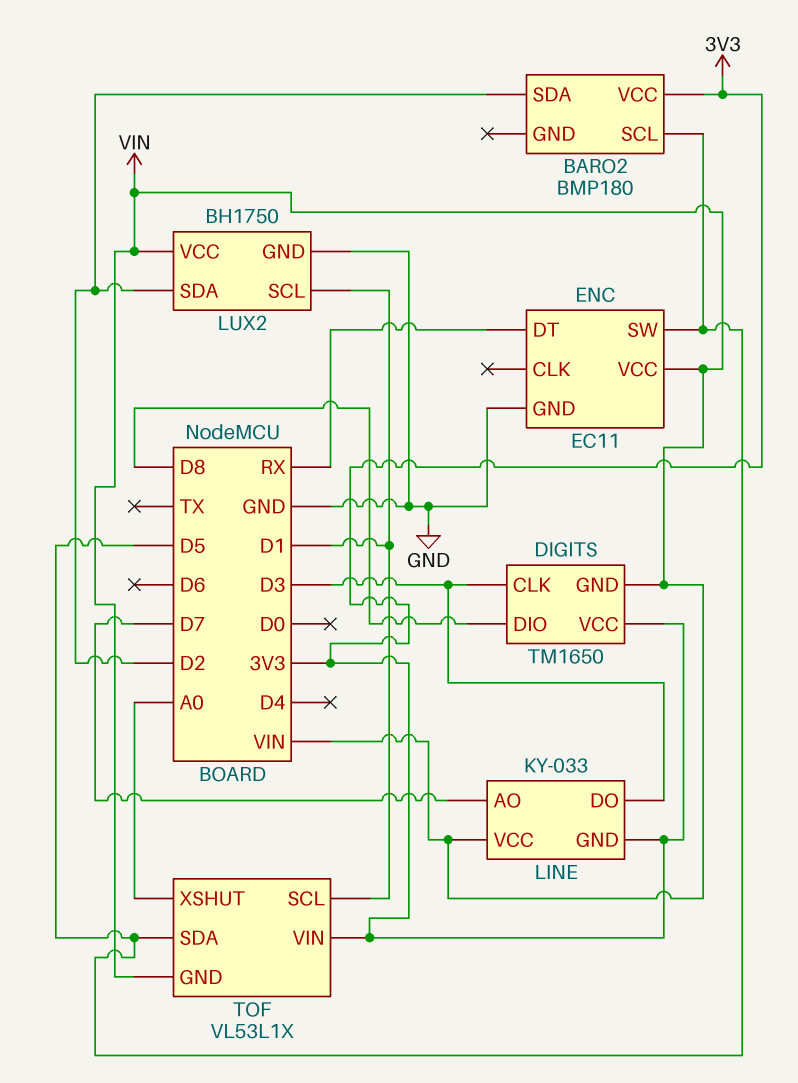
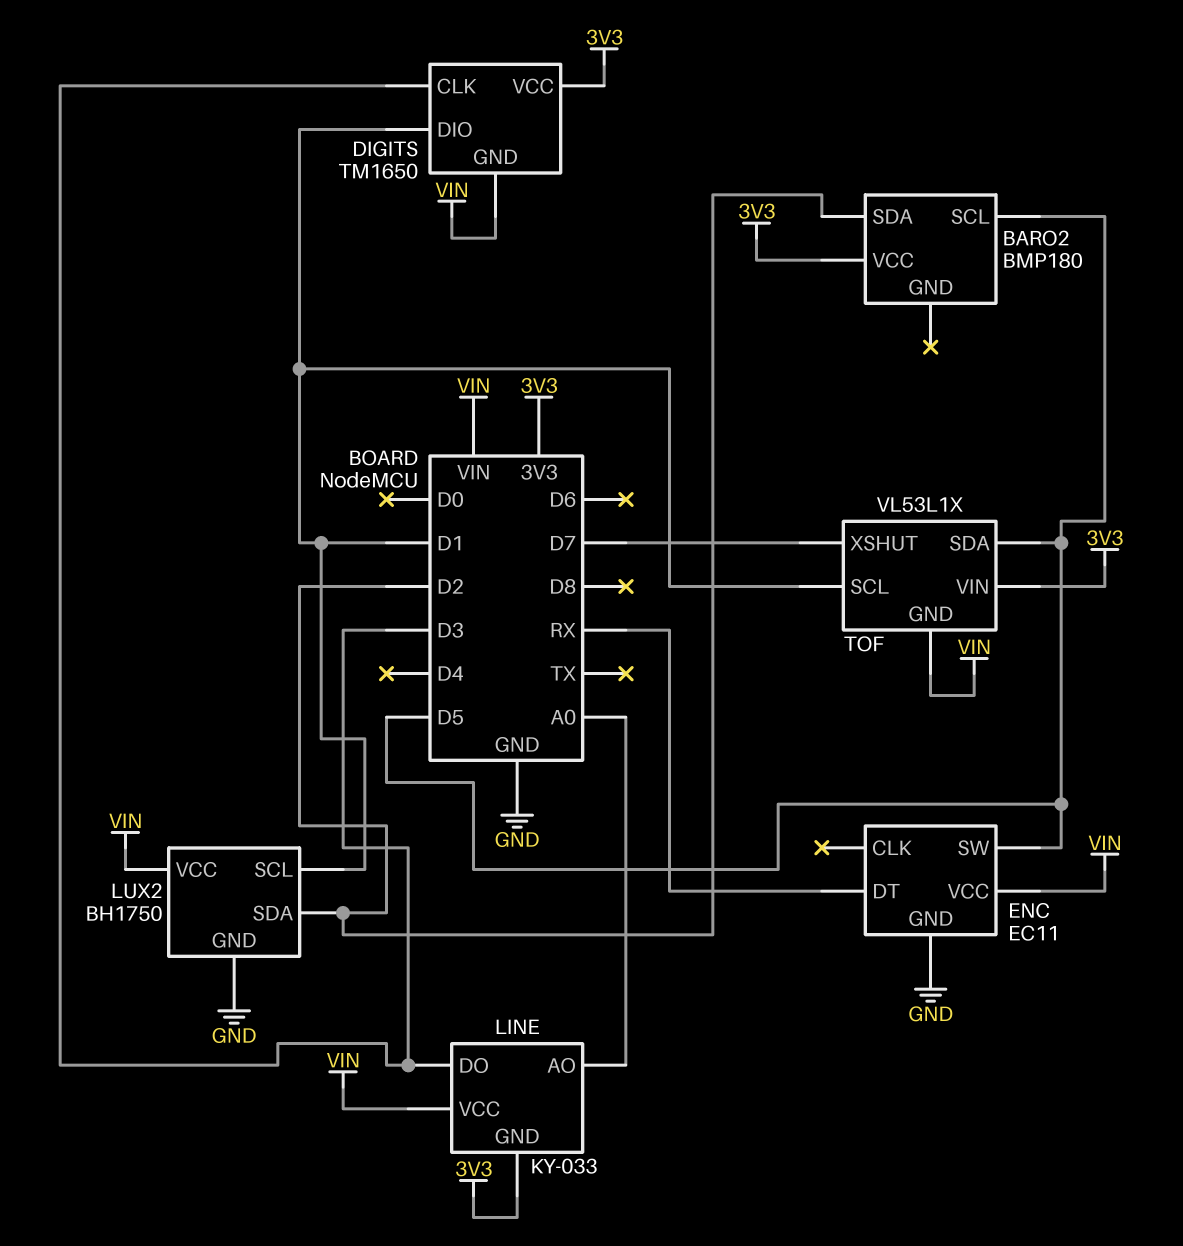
DIGITS pin DIO: D8 -> D1
LINE pin AO: D7 -> A0
TOF pin XSHUT: A0 -> D7

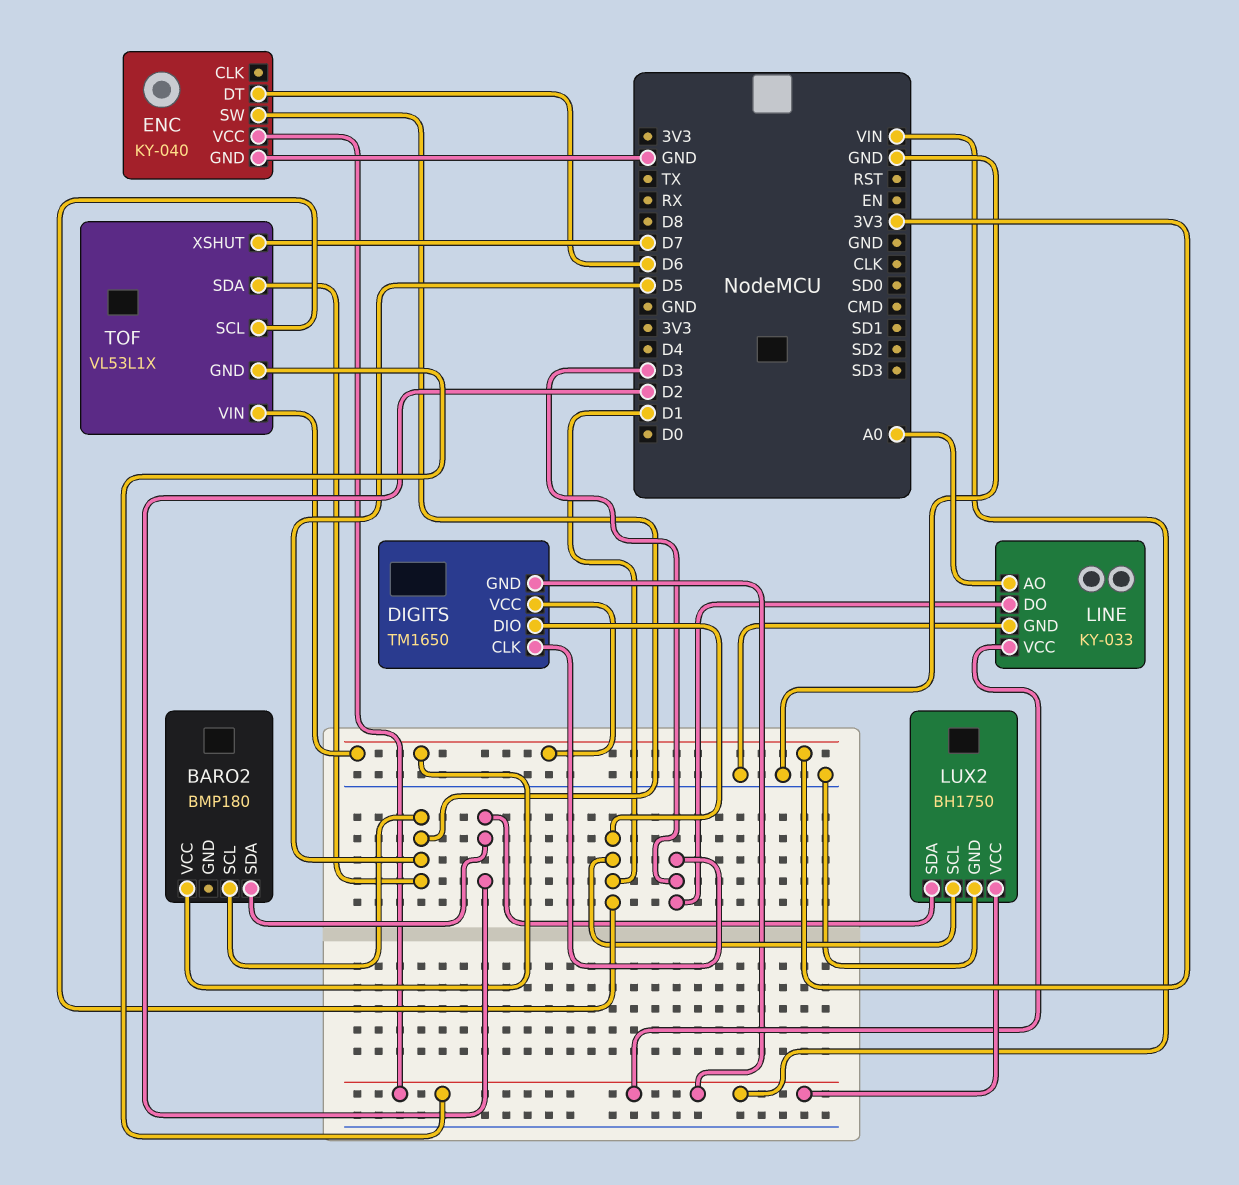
ENC: EC11 -> KY-040
ENC pin DT: RX -> D6
LINE pin GND: 3V3 -> GND

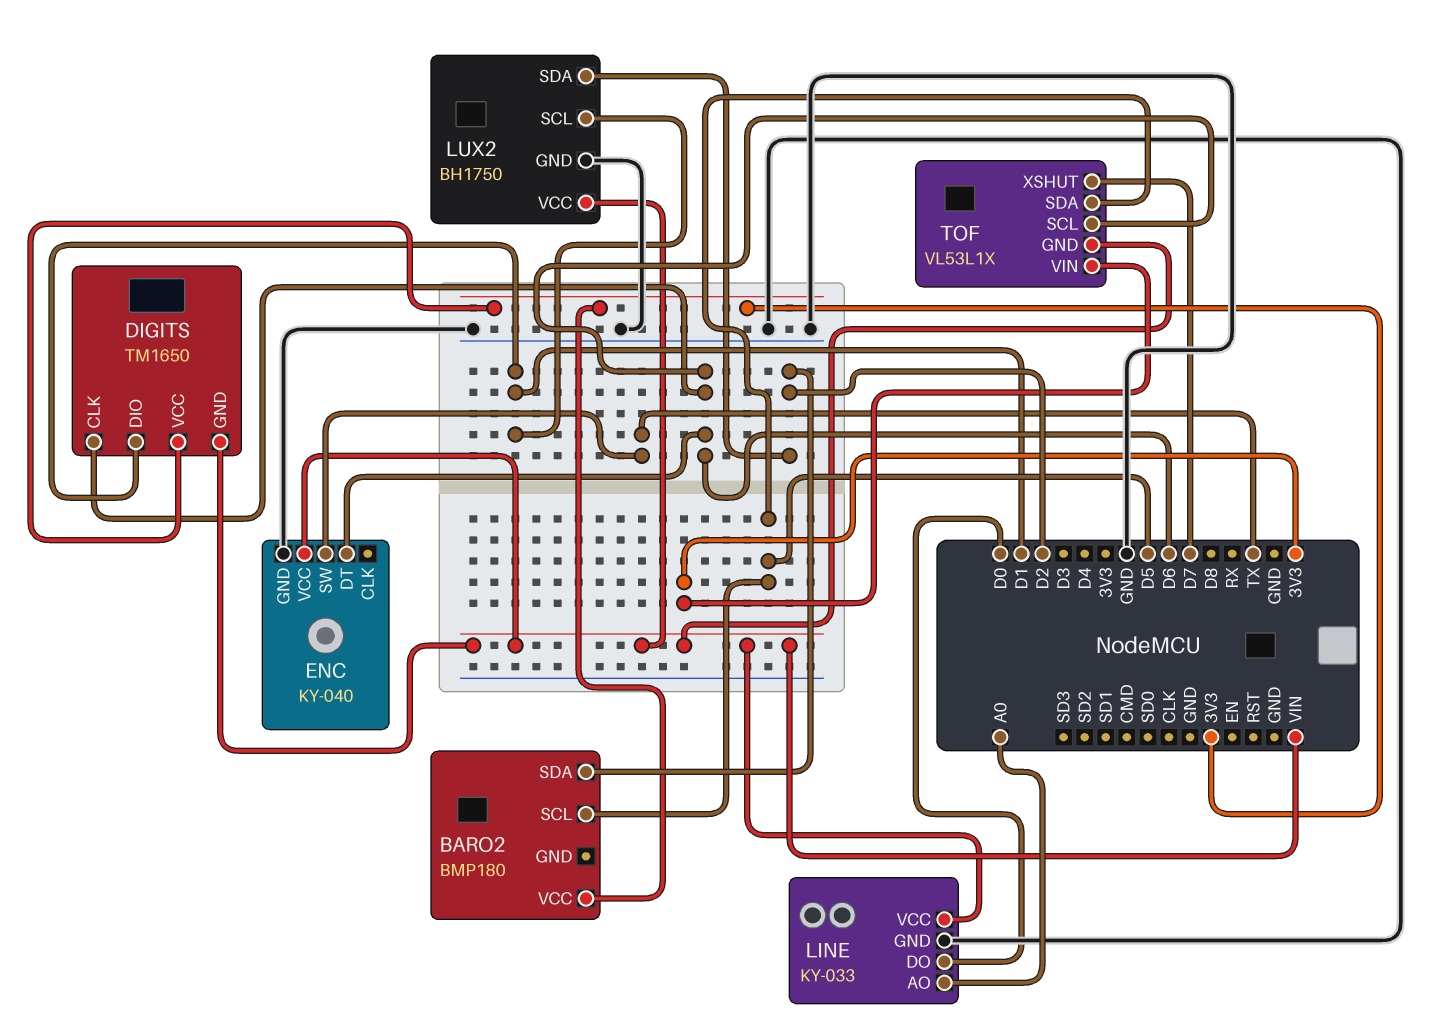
DIGITS pin CLK: D3 -> D6
ENC pin SW: D5 -> TX
LINE pin DO: D3 -> D0
TOF pin SCL: D1 -> D6

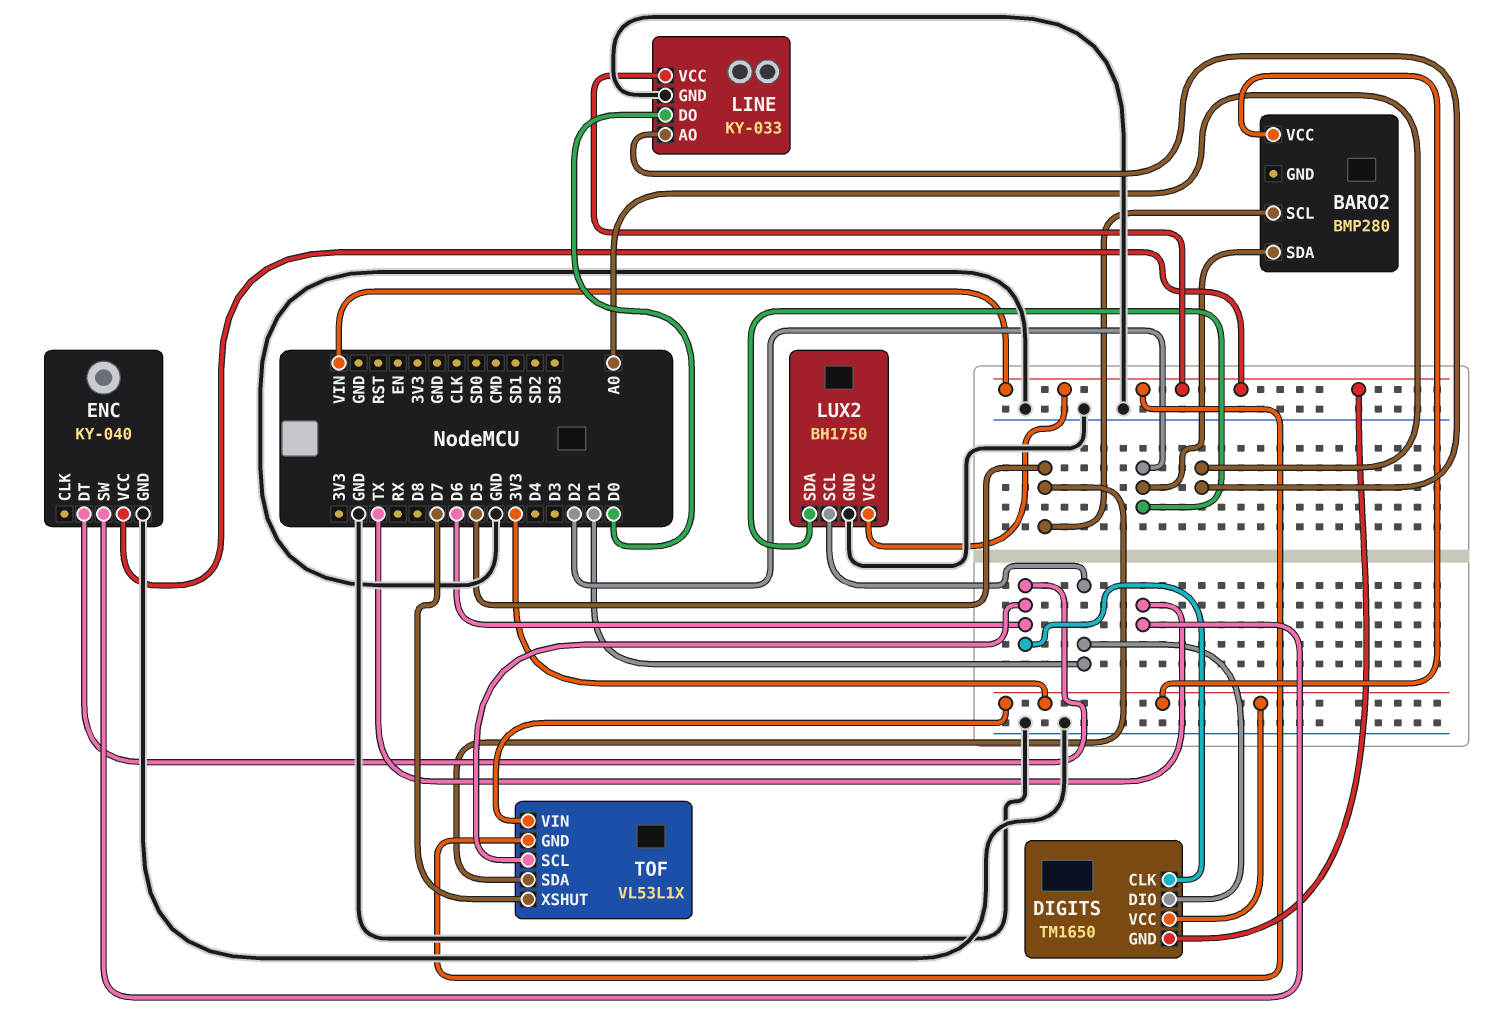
BARO2: BMP180 -> BMP280

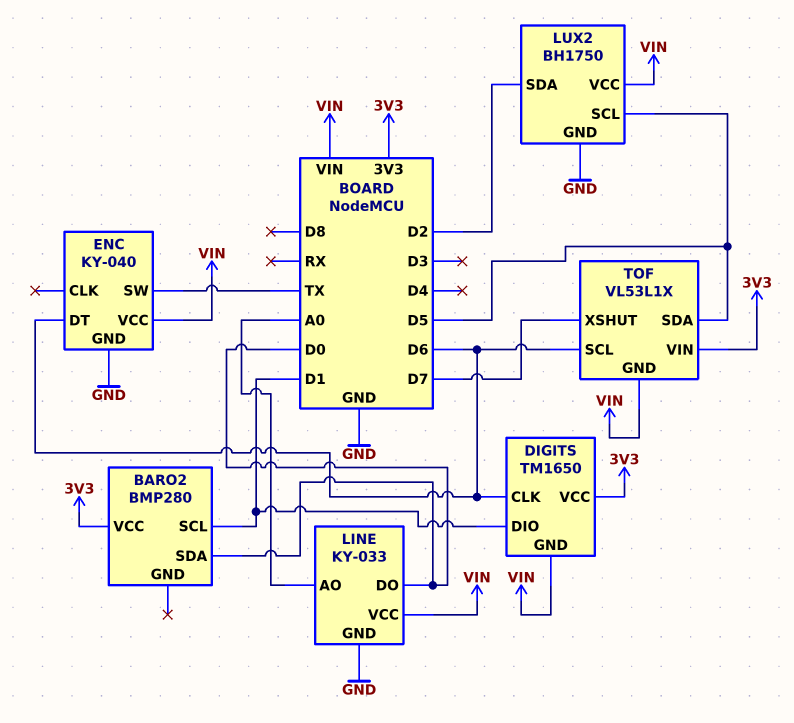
BARO2 pin SCL: D5 -> D1
BARO2 pin SDA: D2 -> D0
LUX2 pin SCL: D1 -> D5

